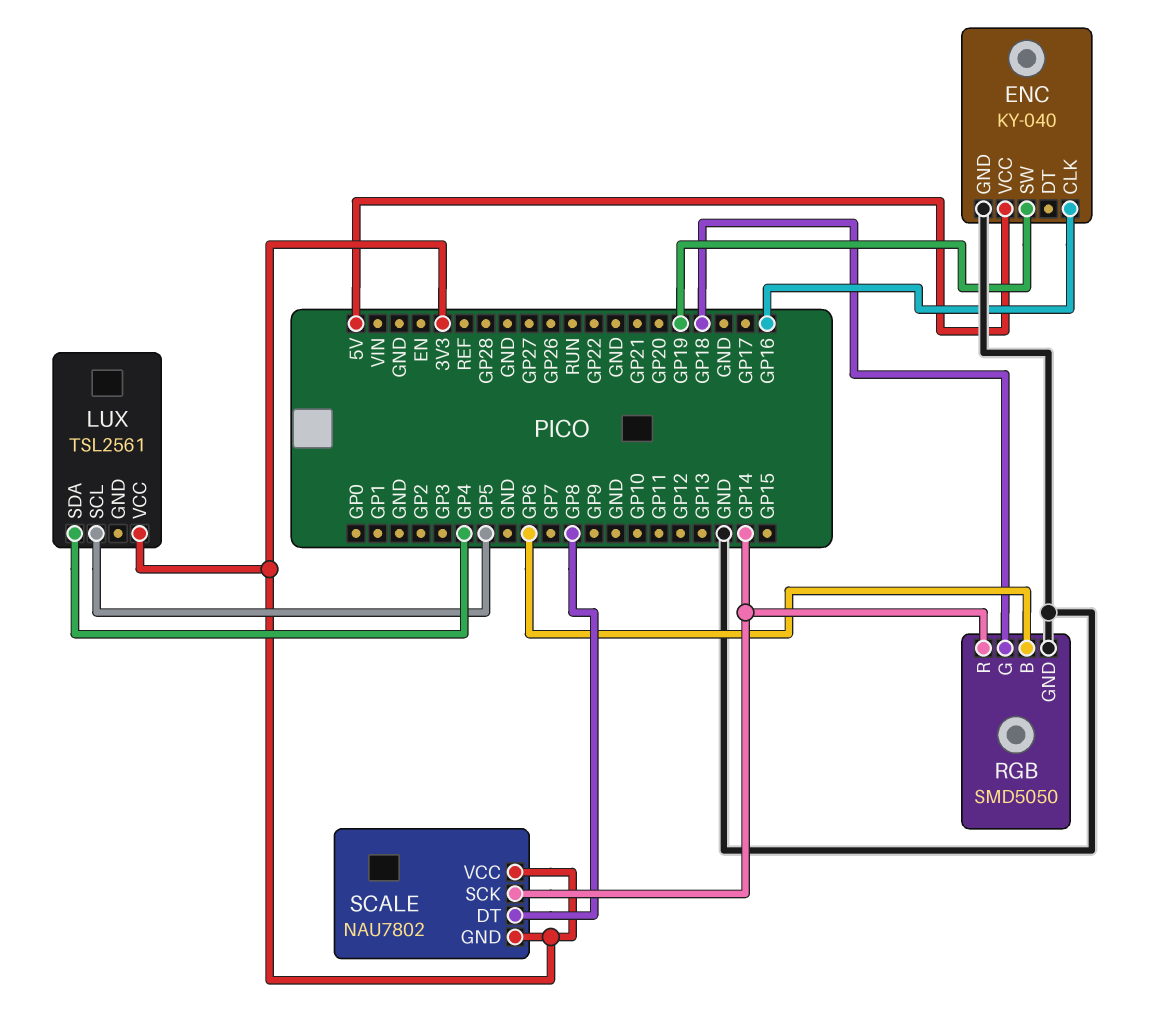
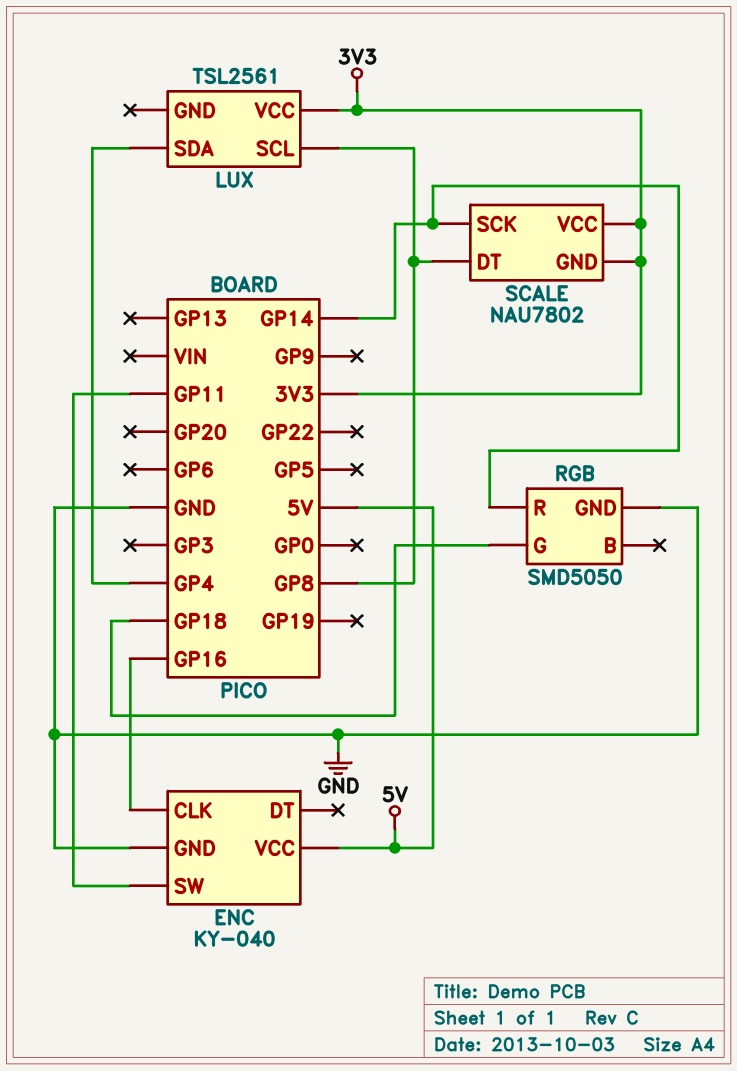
ENC pin SW: GP19 -> GP11
LUX pin SCL: GP5 -> GP8
RGB pin B: GP6 -> none

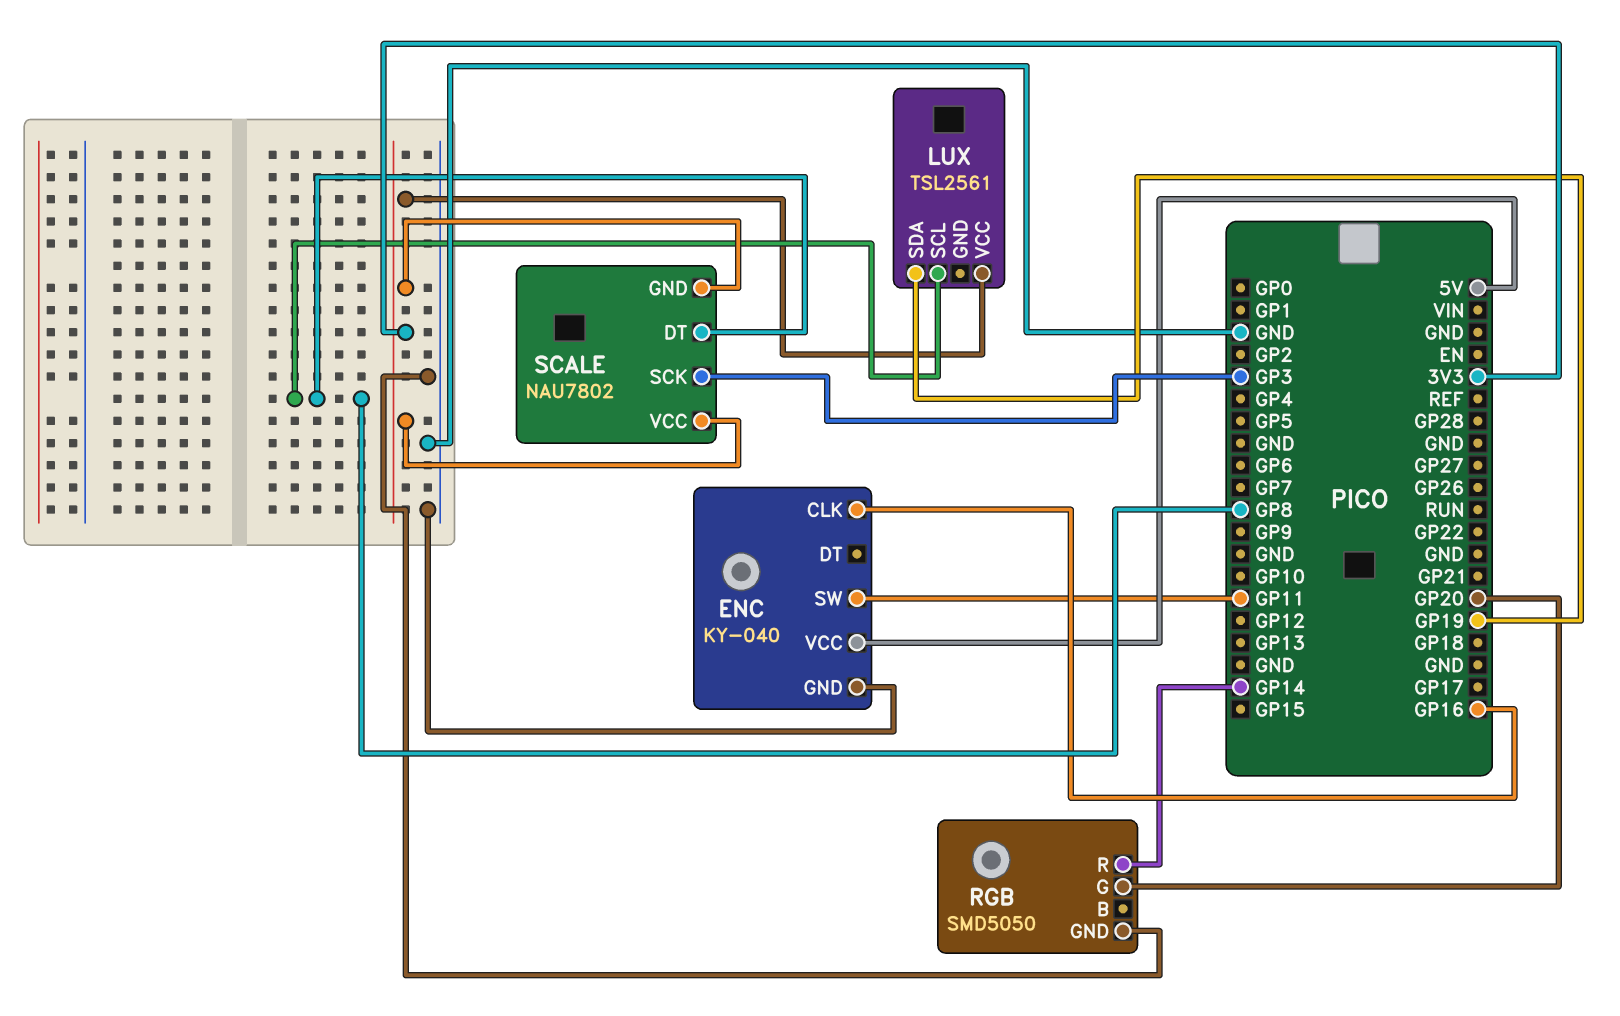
LUX pin SDA: GP4 -> GP19
RGB pin G: GP18 -> GP20
SCALE pin SCK: GP14 -> GP3

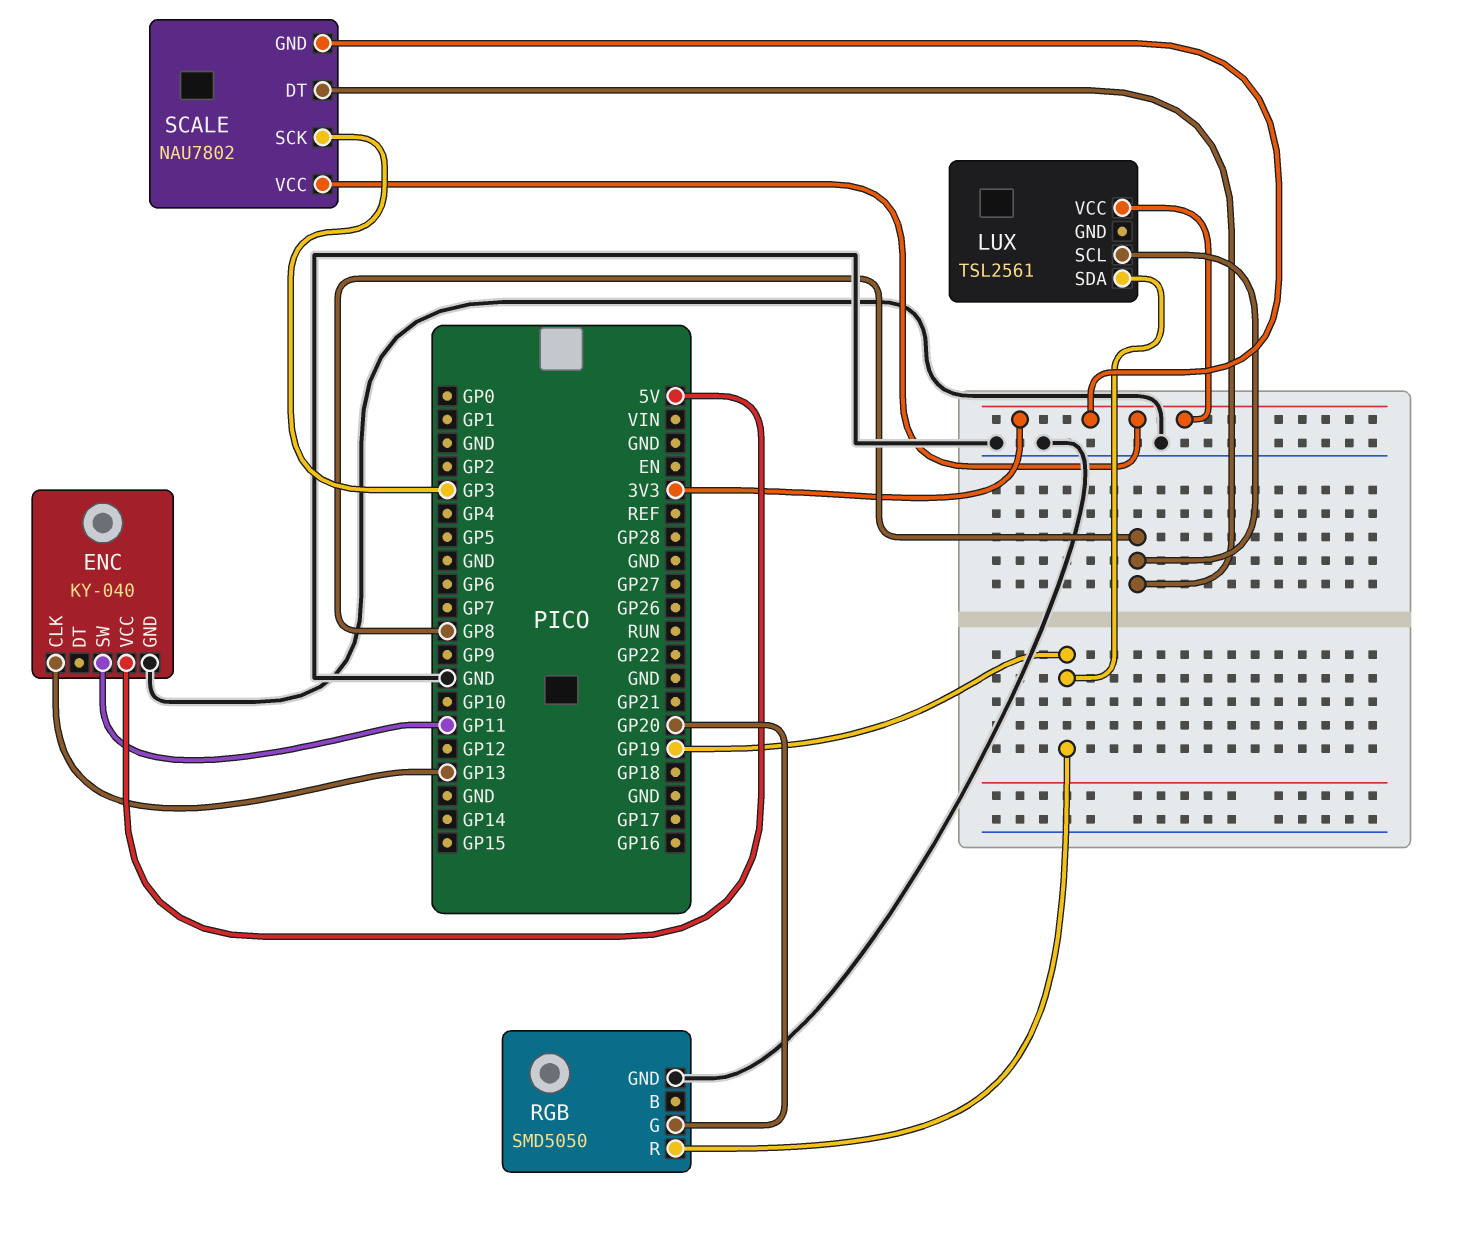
ENC pin CLK: GP16 -> GP13
RGB pin R: GP14 -> GP19

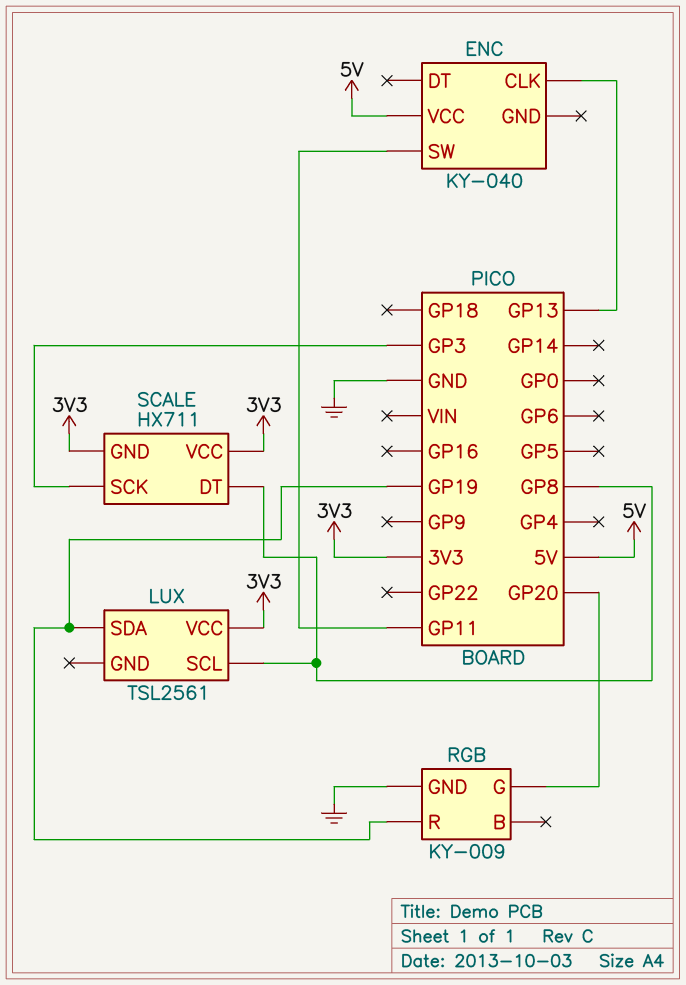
ENC pin GND: GND -> none
RGB: SMD5050 -> KY-009
SCALE: NAU7802 -> HX711

